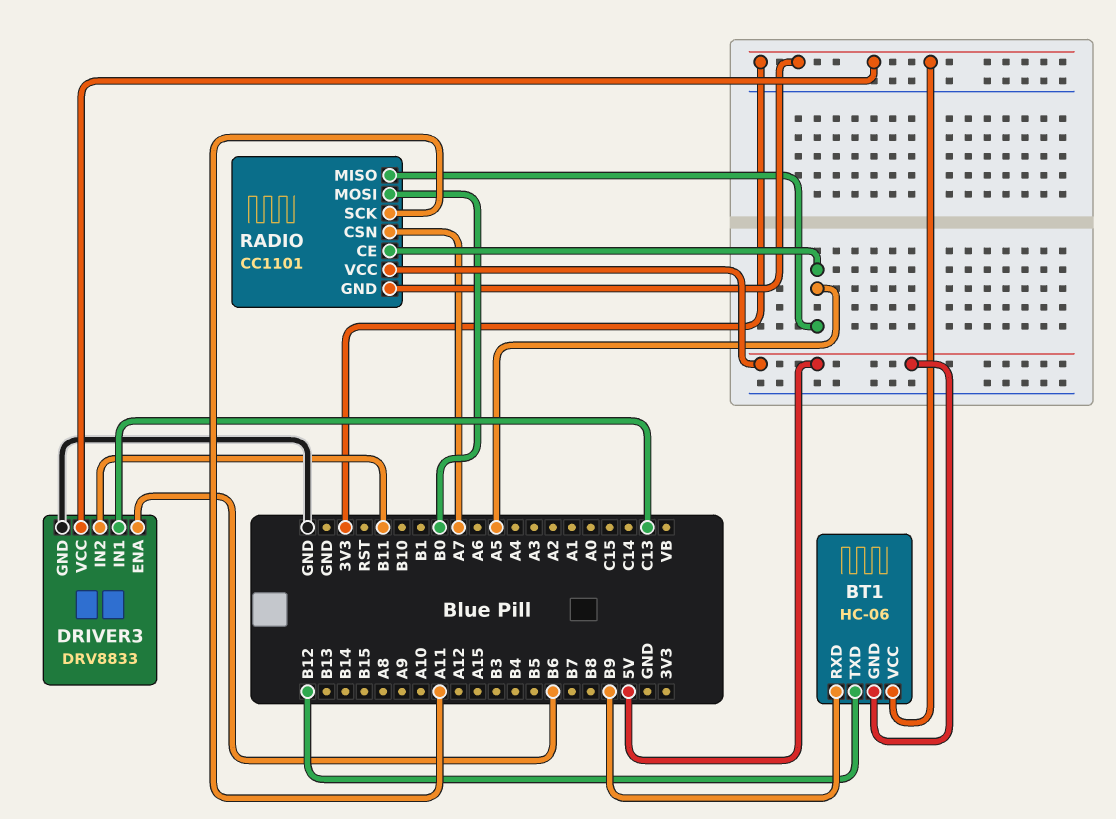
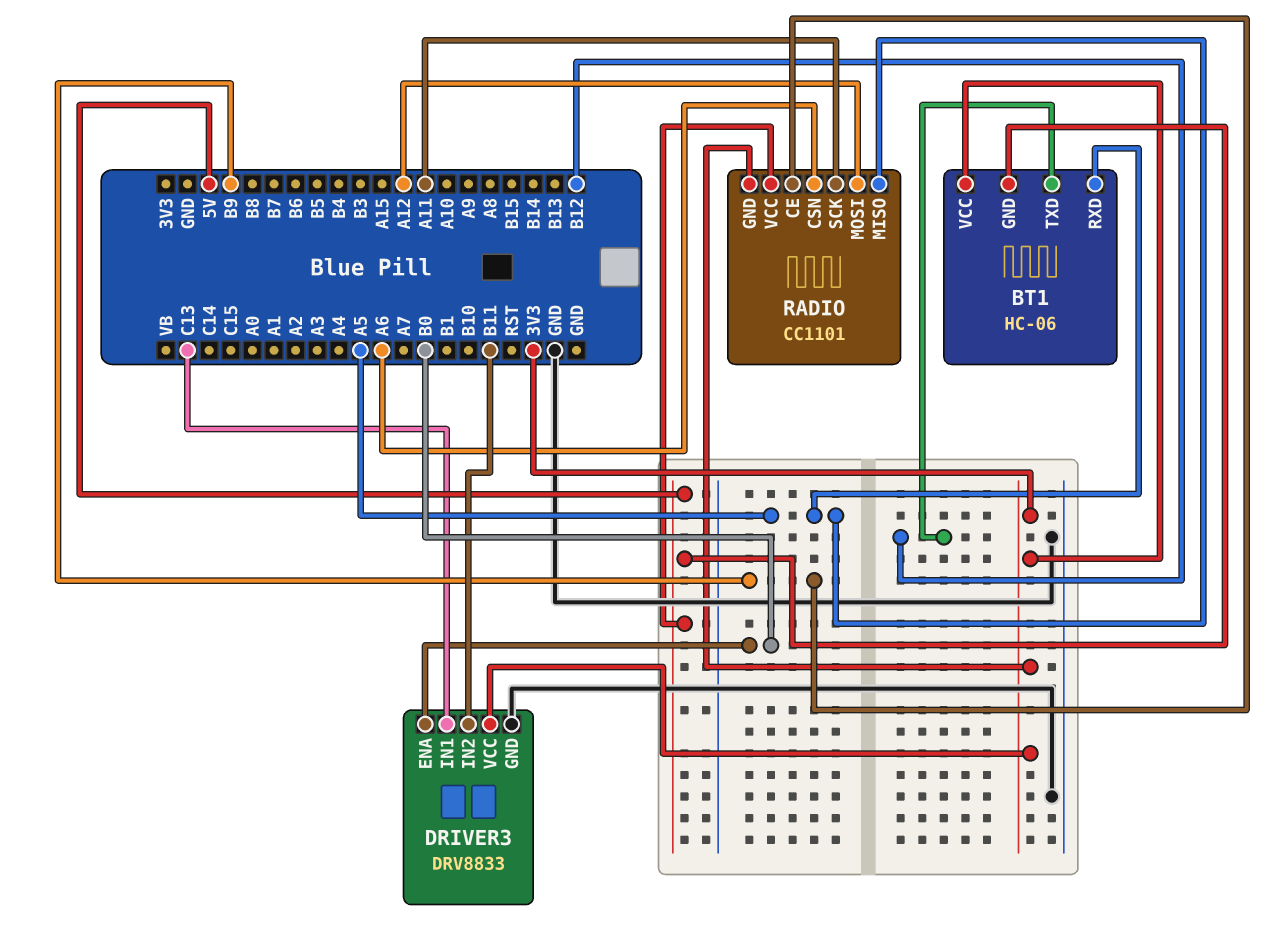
BT1 pin RXD: B9 -> A5
DRIVER3 pin ENA: B6 -> B0
RADIO pin CE: A5 -> B9
RADIO pin CSN: A7 -> A6
RADIO pin MOSI: B0 -> A12

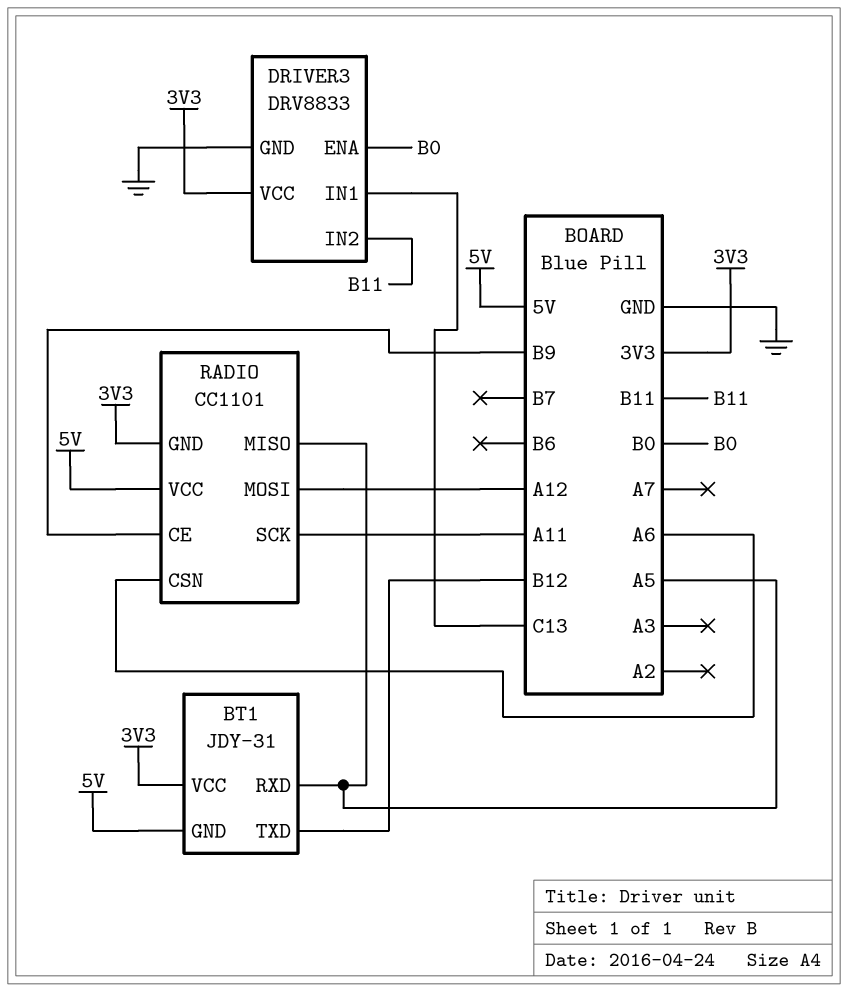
BT1: HC-06 -> JDY-31

